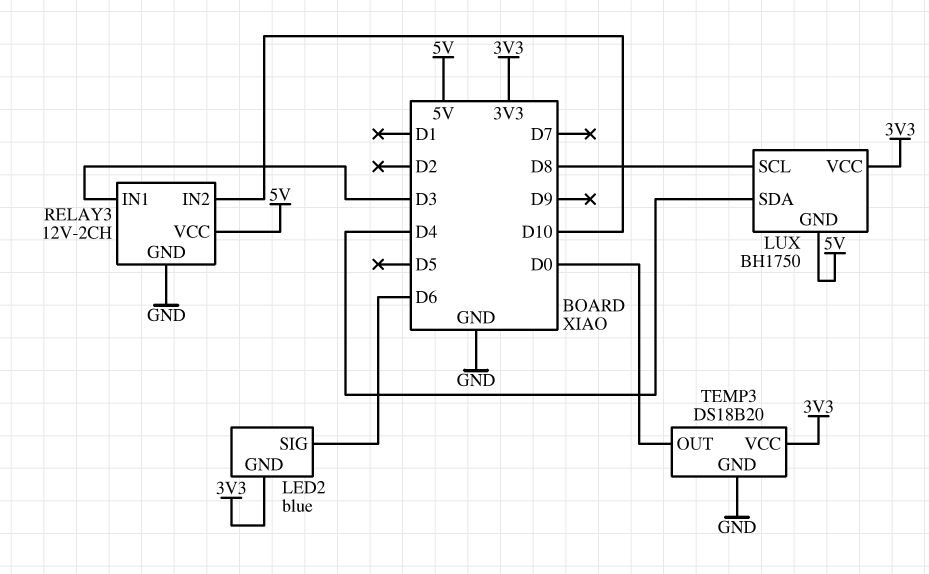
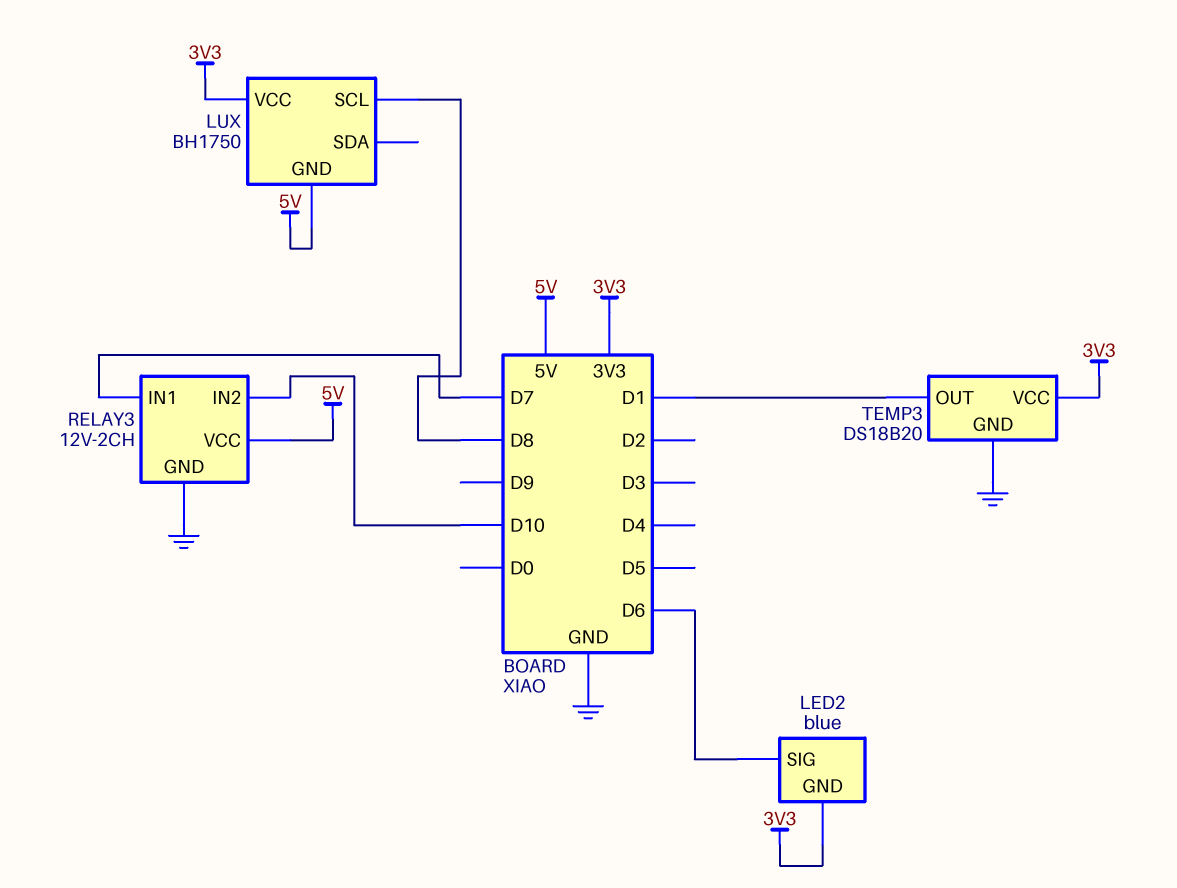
LUX pin SDA: D4 -> none
RELAY3 pin IN1: D3 -> D7
TEMP3 pin OUT: D0 -> D1

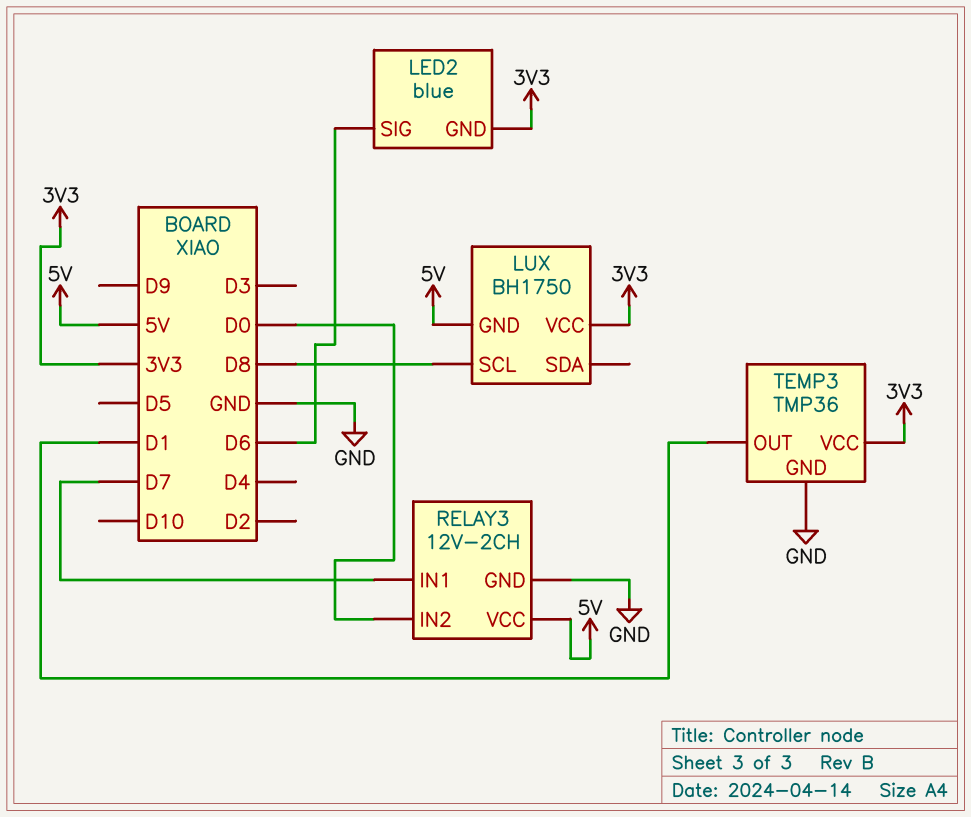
RELAY3 pin IN2: D10 -> D0
TEMP3: DS18B20 -> TMP36

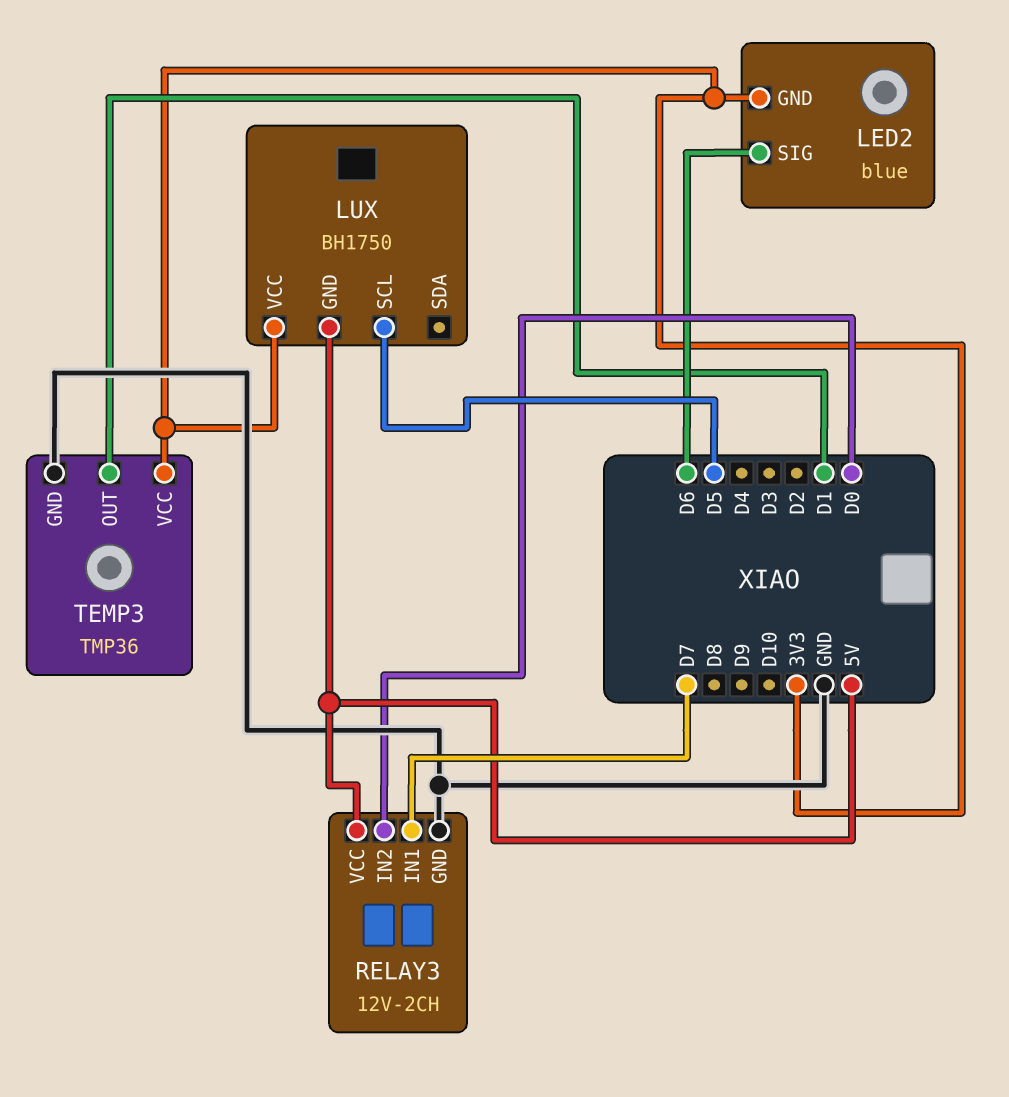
LUX pin SCL: D8 -> D5

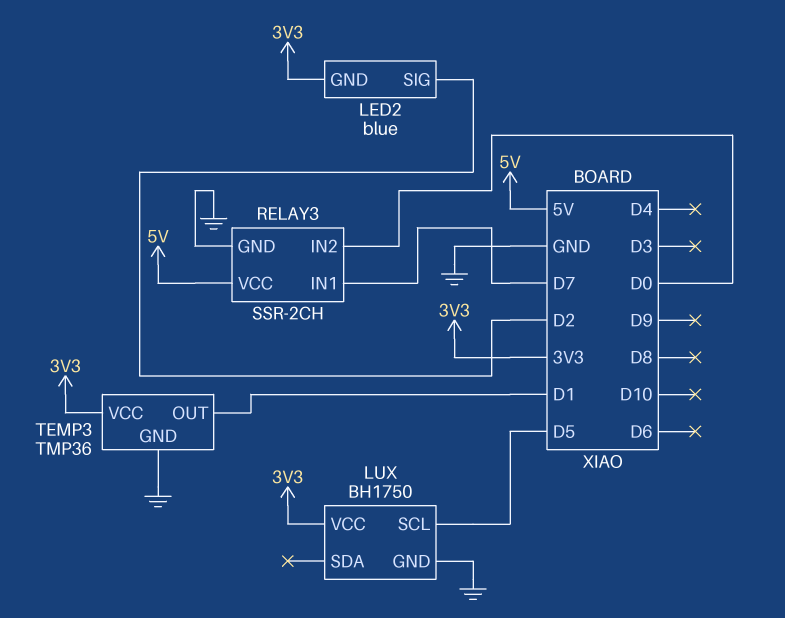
LED2 pin SIG: D6 -> D2
LUX pin GND: 5V -> GND
RELAY3: 12V-2CH -> SSR-2CH

